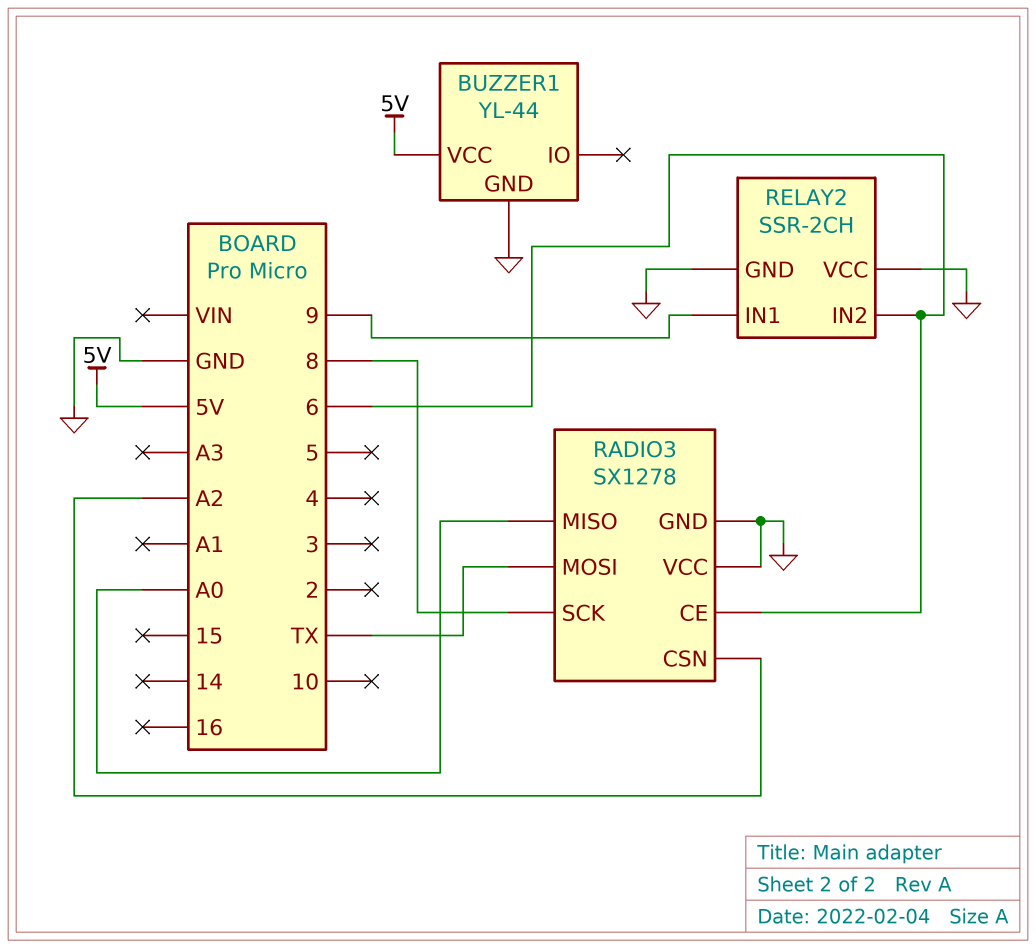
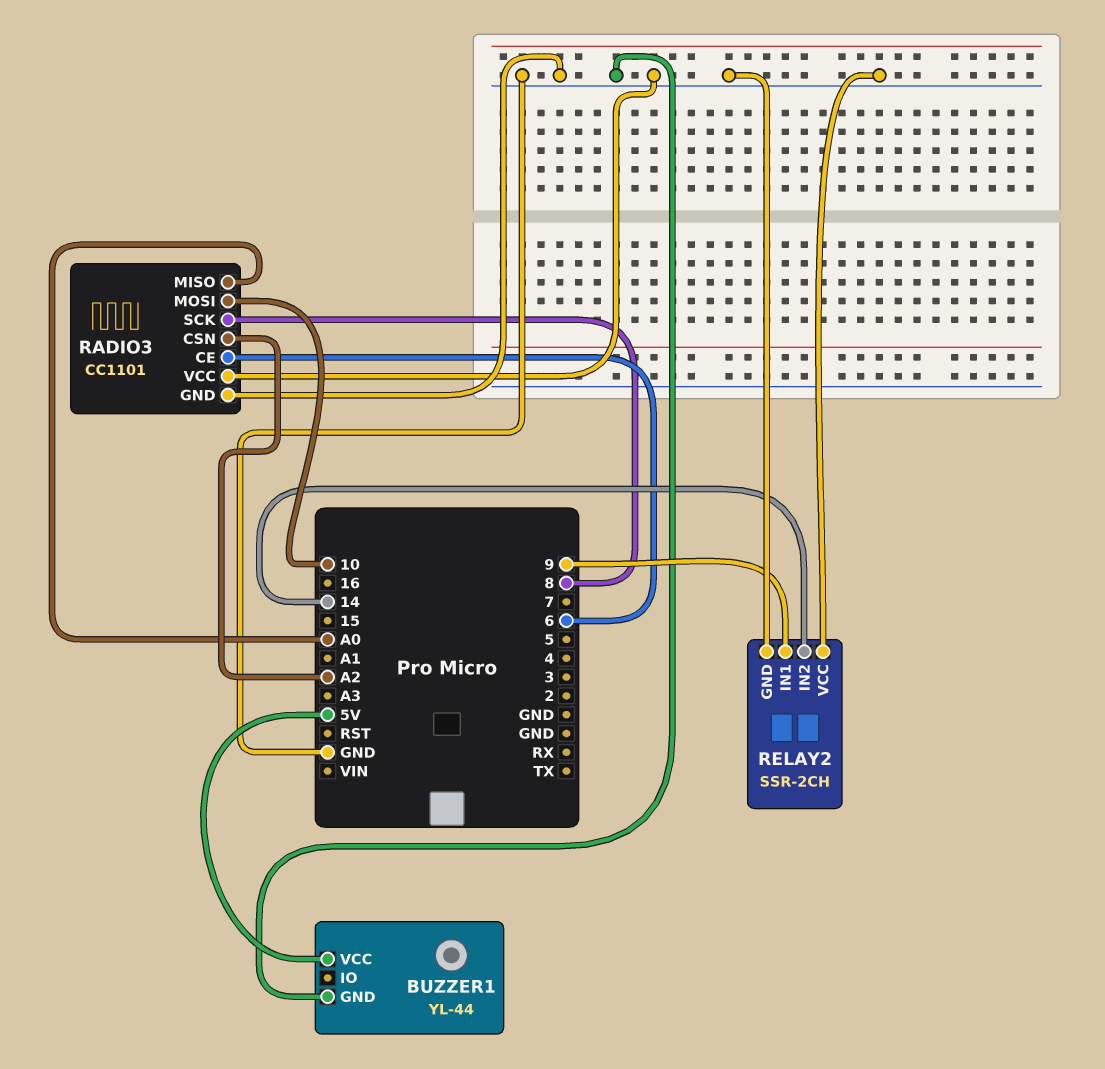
RADIO3: SX1278 -> CC1101
RADIO3 pin MOSI: TX -> 10
RELAY2 pin IN2: 6 -> 14

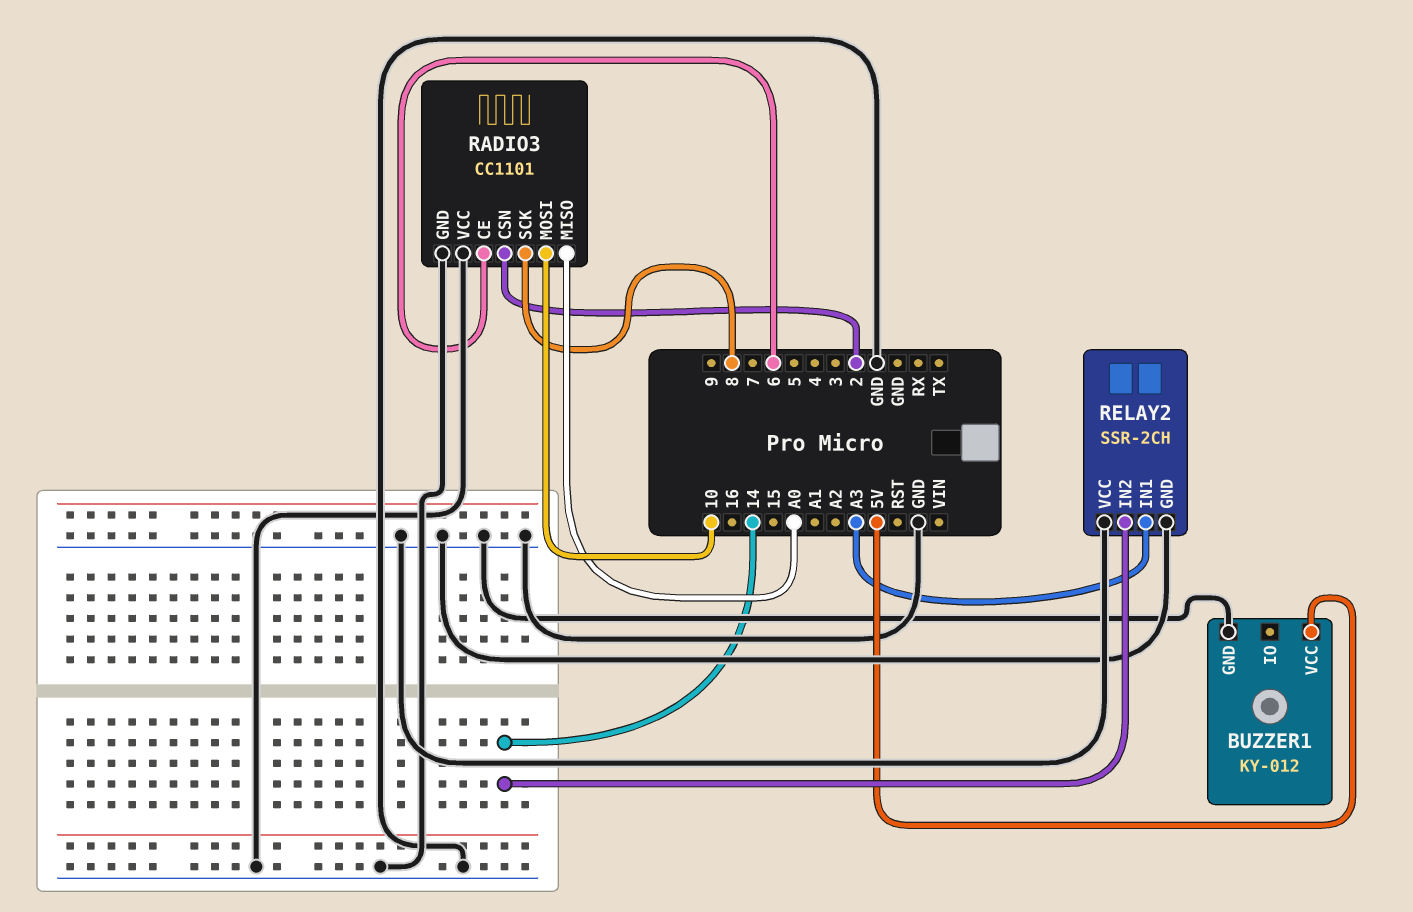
BUZZER1: YL-44 -> KY-012
RADIO3 pin CSN: A2 -> 2
RELAY2 pin IN1: 9 -> A3

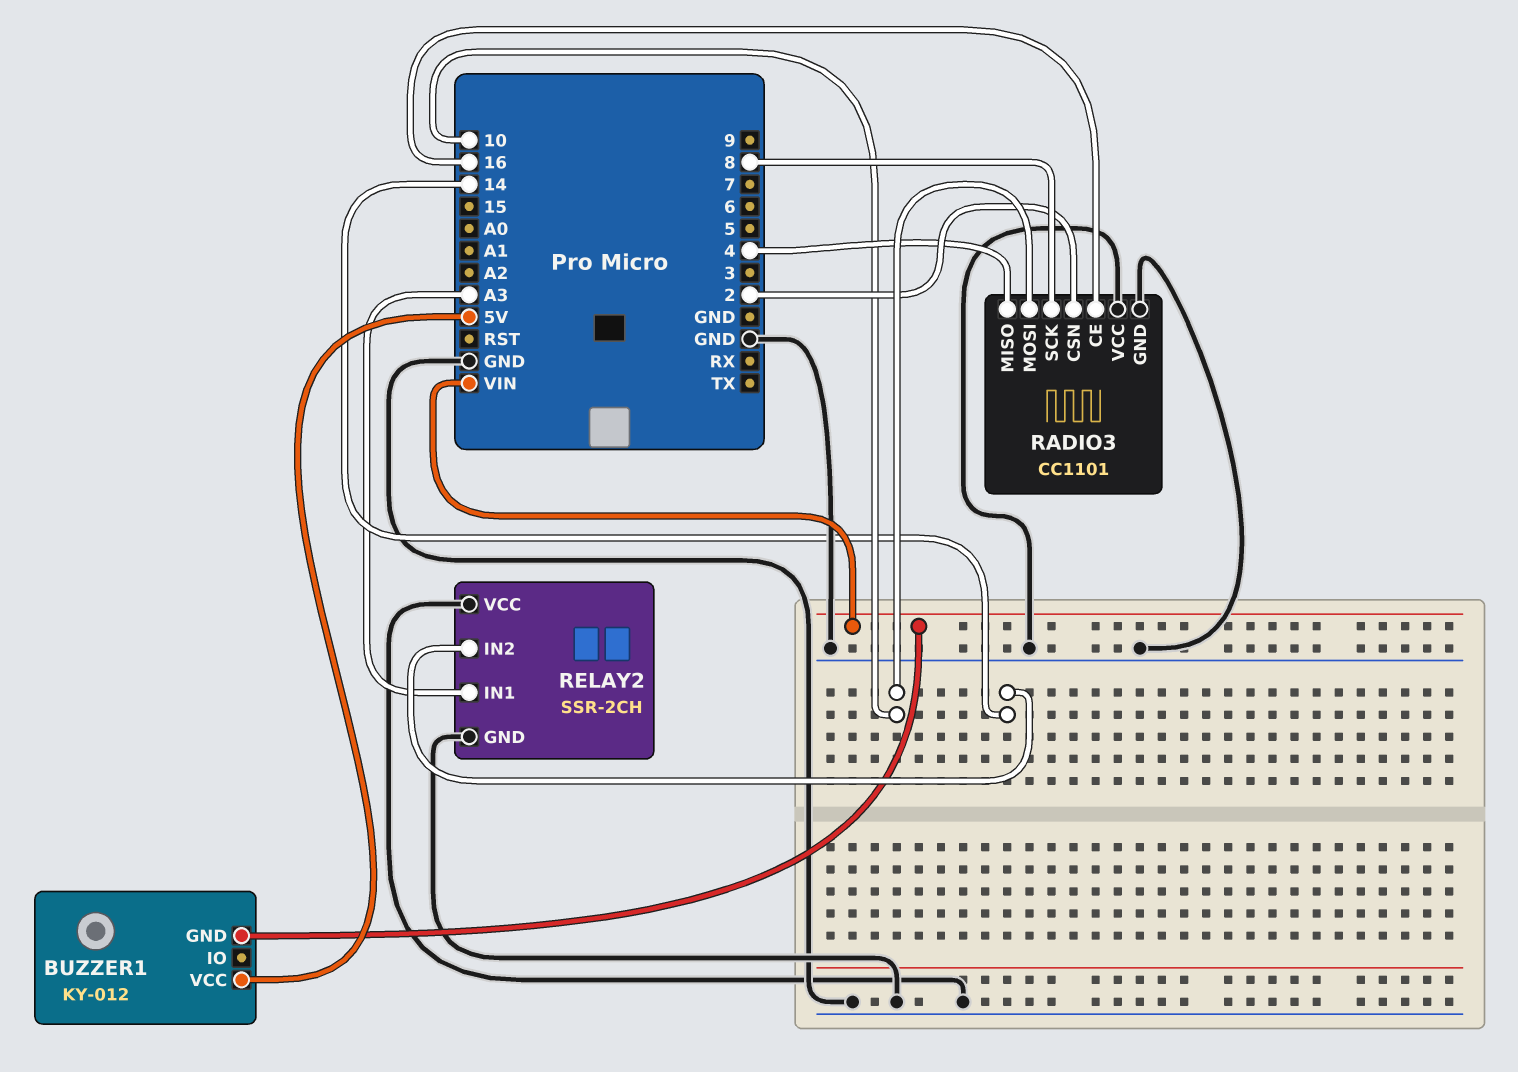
BUZZER1 pin GND: GND -> VIN
RADIO3 pin CE: 6 -> 16
RADIO3 pin MISO: A0 -> 4

